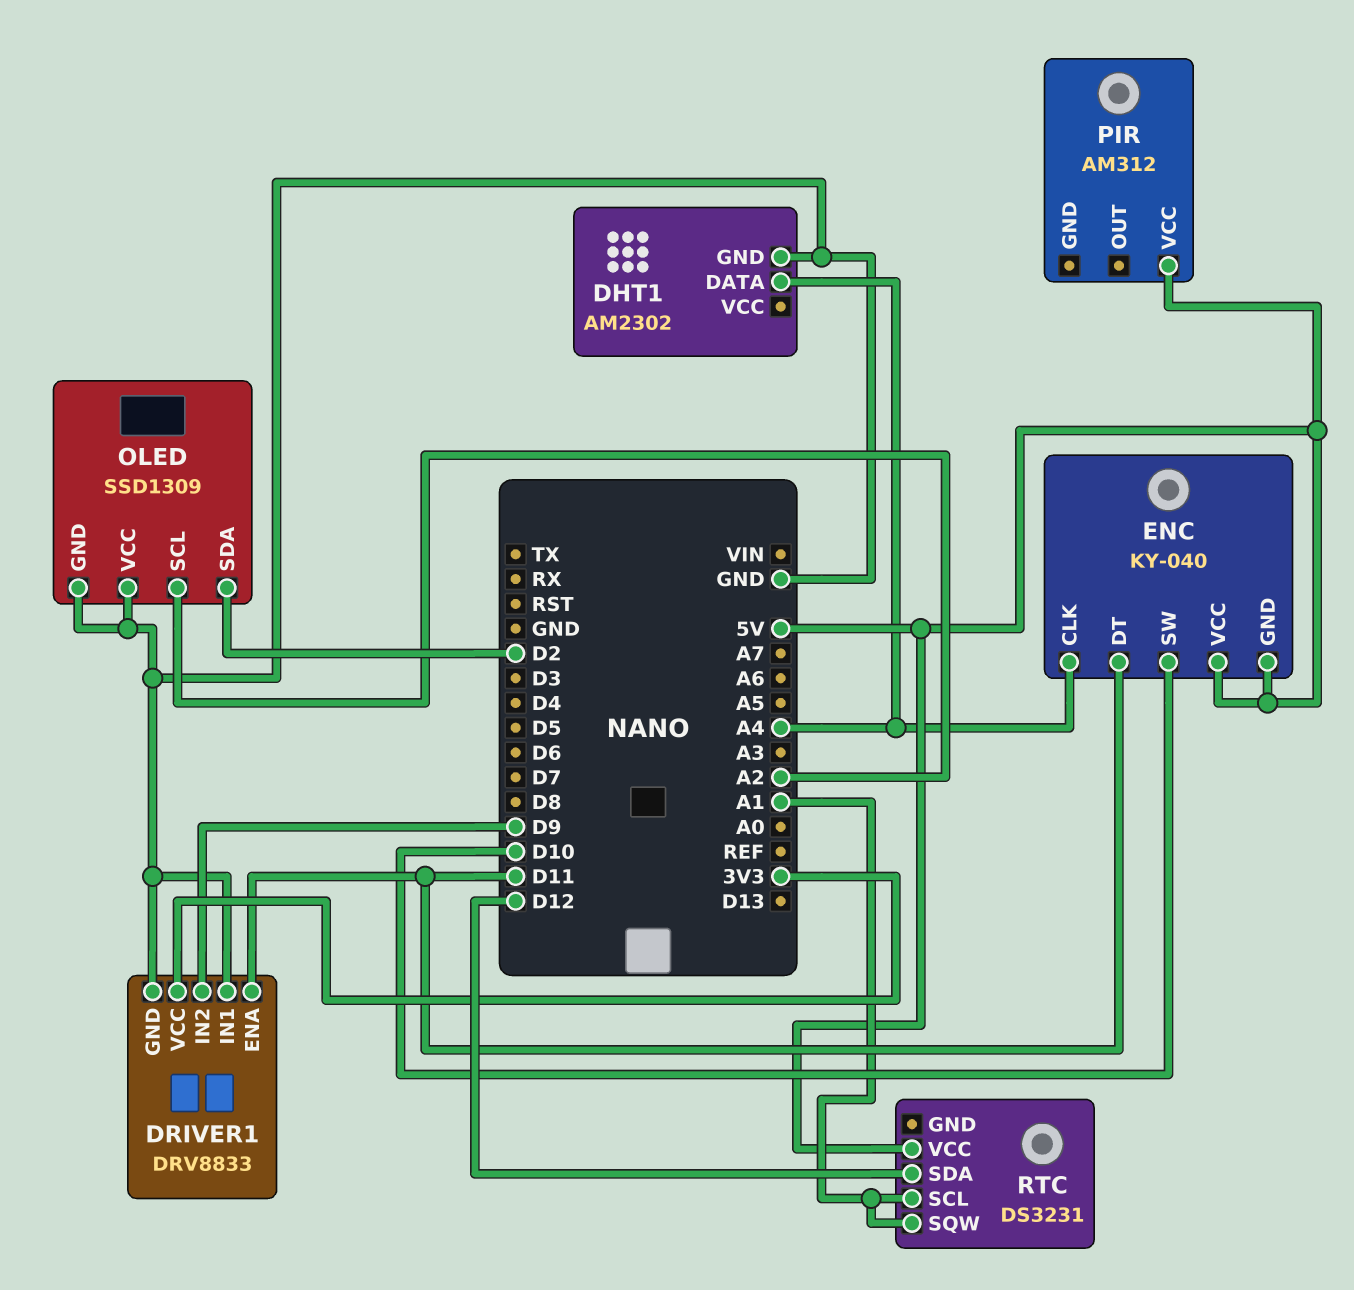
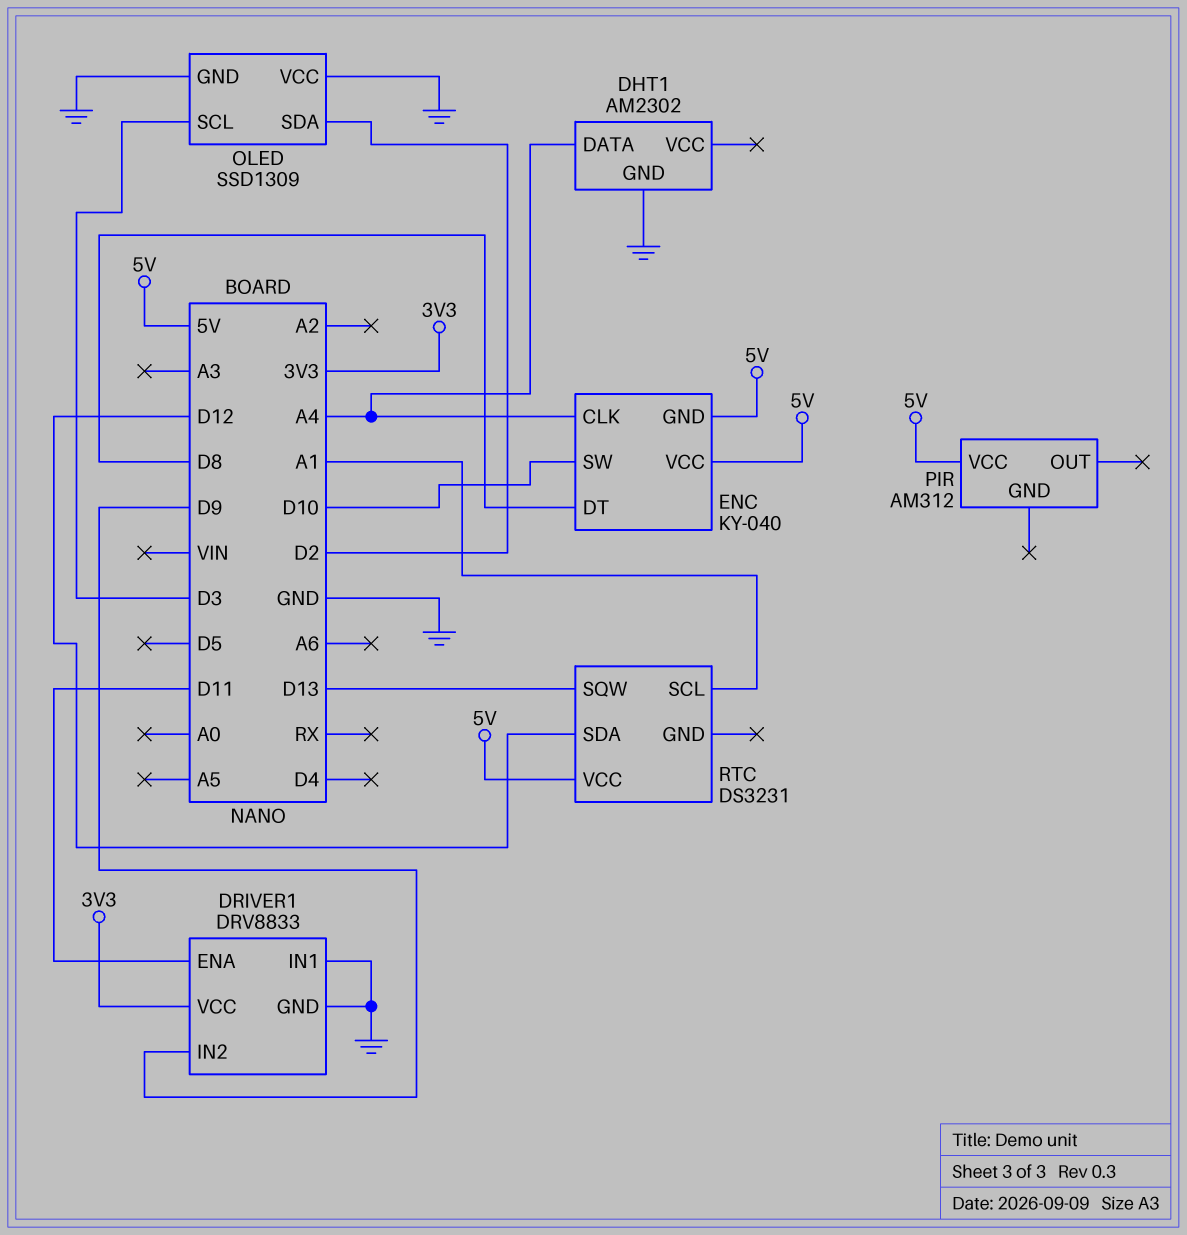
ENC pin DT: D11 -> D8
OLED pin SCL: A2 -> D3
RTC pin SQW: A1 -> D13

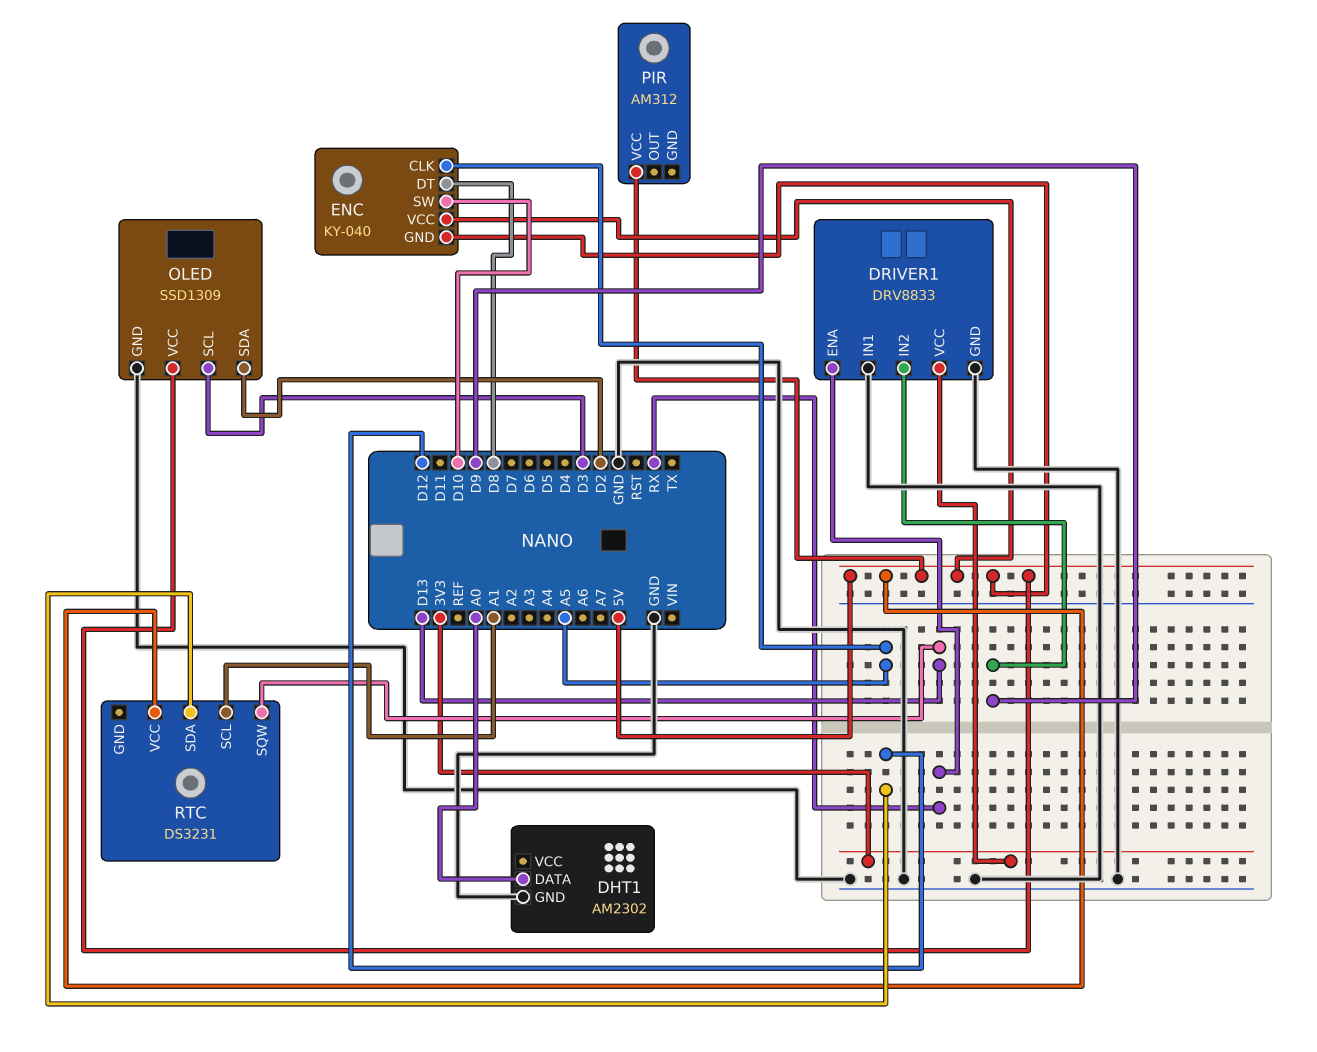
DHT1 pin DATA: A4 -> A0
DRIVER1 pin ENA: D11 -> RX
ENC pin CLK: A4 -> A5
OLED pin VCC: GND -> 5V

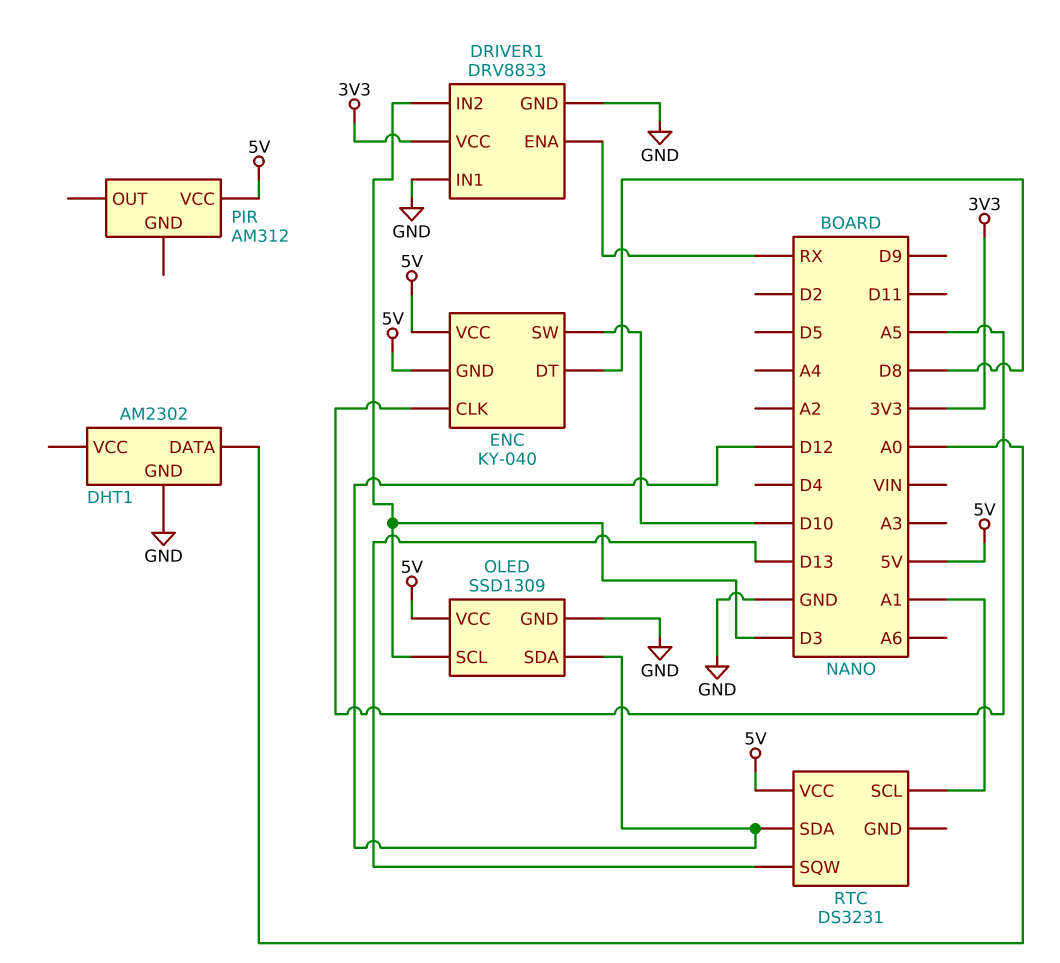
DRIVER1 pin IN2: D9 -> D3
OLED pin SDA: D2 -> D12

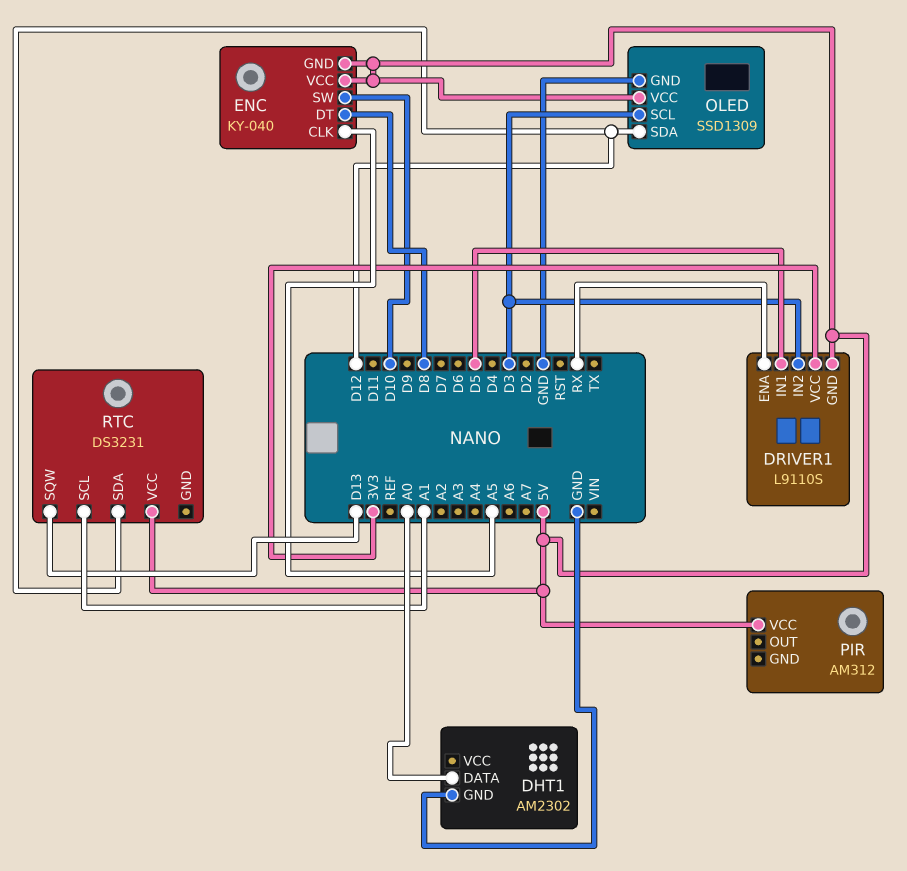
DRIVER1: DRV8833 -> L9110S
DRIVER1 pin GND: GND -> 5V
DRIVER1 pin IN1: GND -> D5

